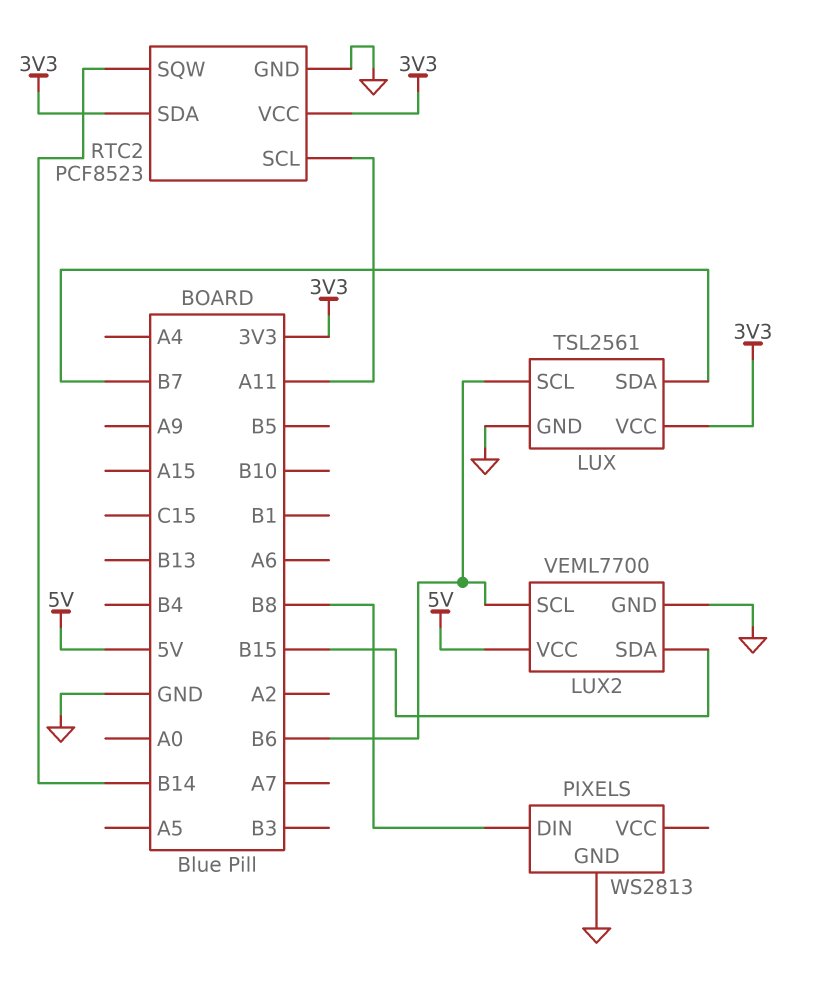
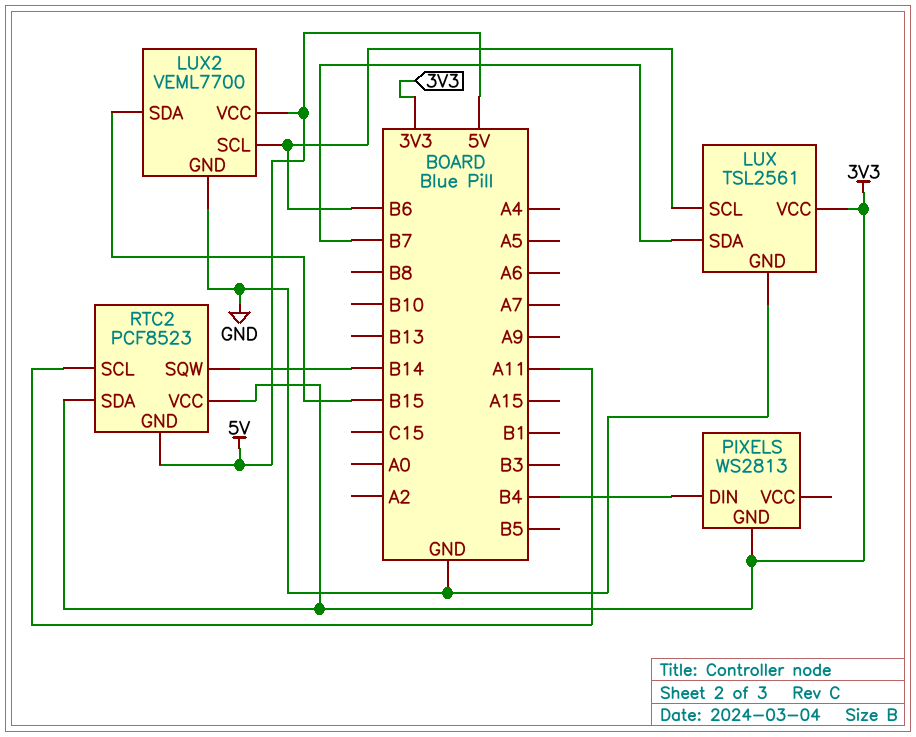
PIXELS pin DIN: B8 -> B4
PIXELS pin GND: GND -> 3V3
RTC2 pin GND: GND -> 5V

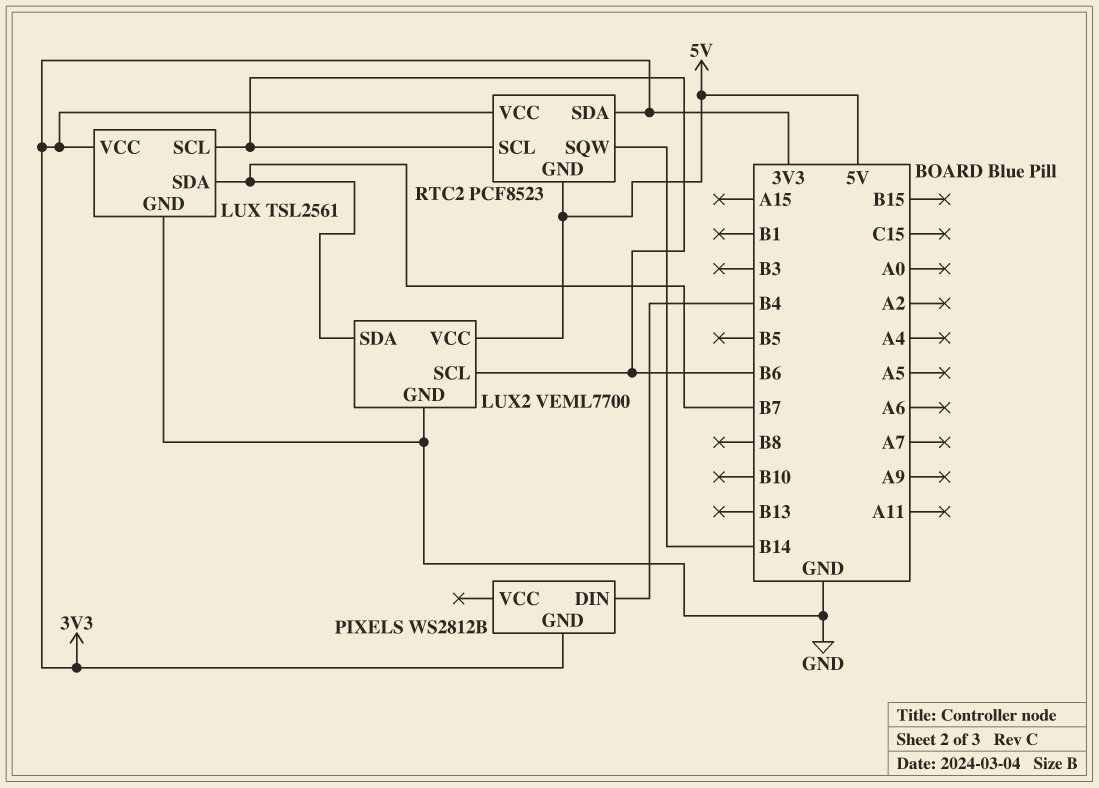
LUX2 pin SDA: B15 -> B7
PIXELS: WS2813 -> WS2812B
RTC2 pin SCL: A11 -> B6

